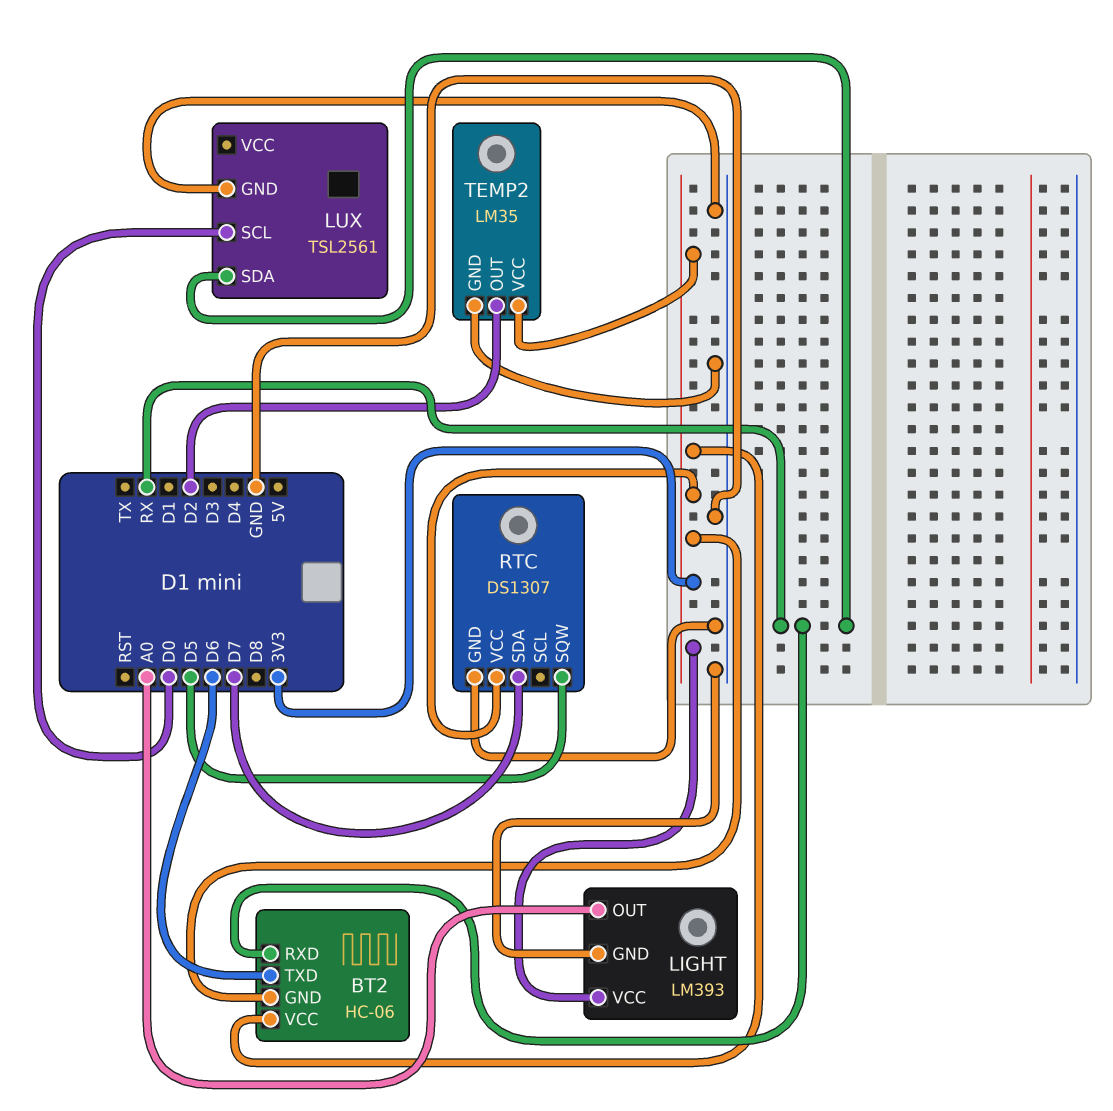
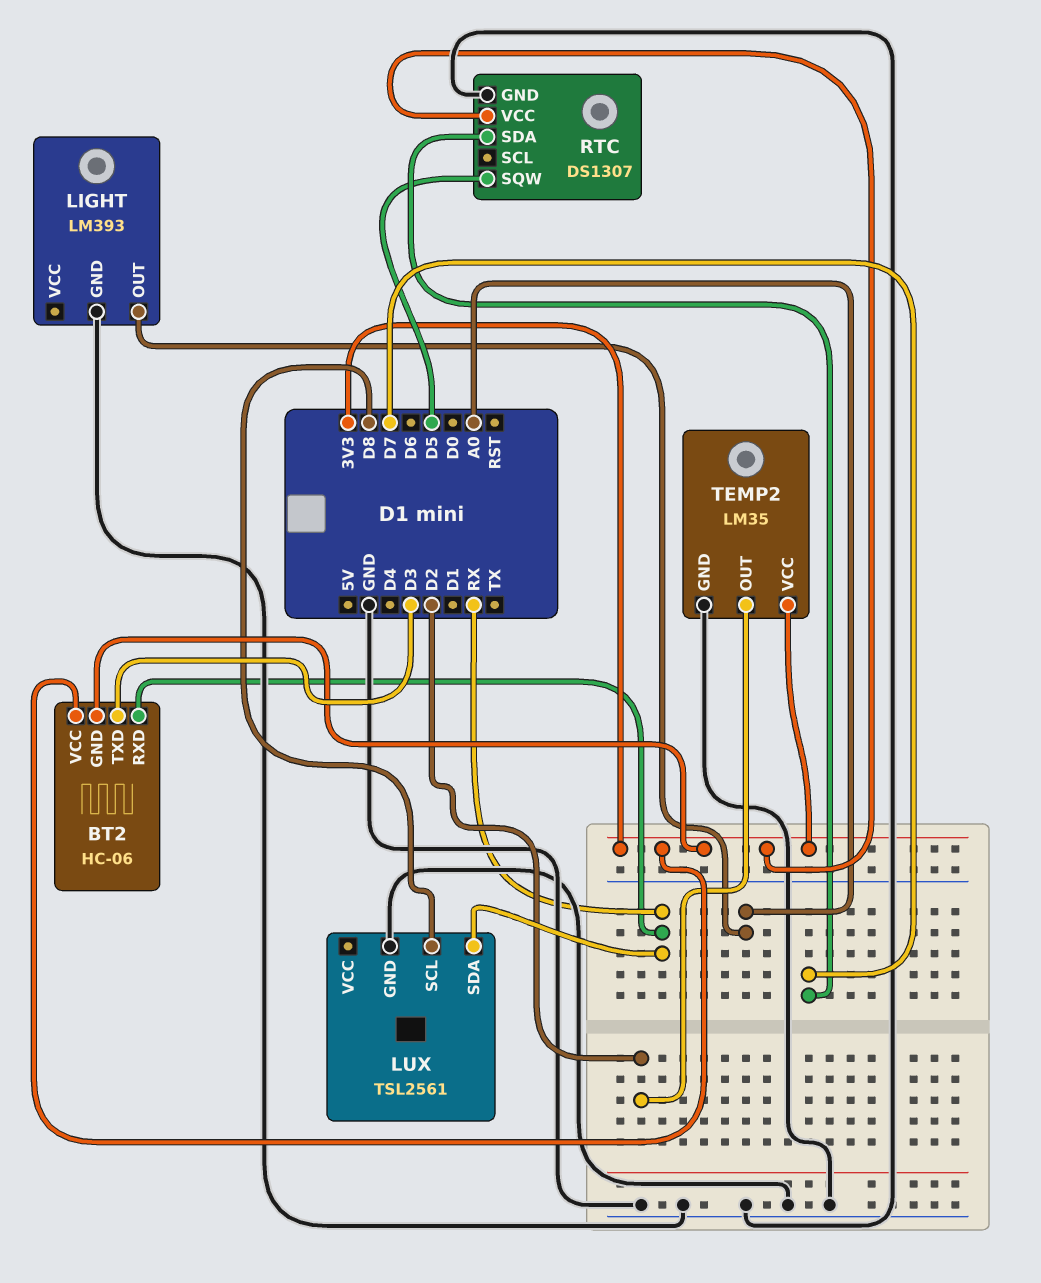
BT2 pin TXD: D6 -> D3
LIGHT pin VCC: 3V3 -> none
LUX pin SCL: D0 -> D8

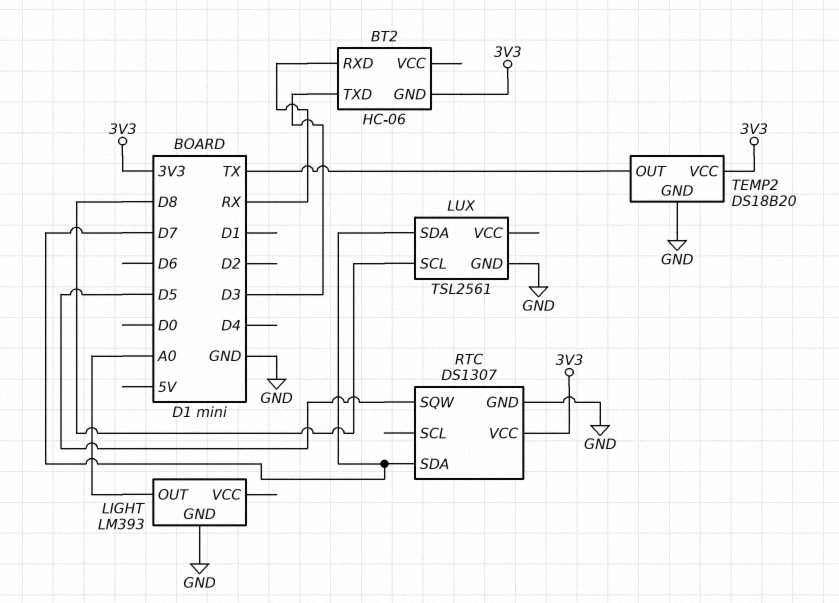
BT2 pin VCC: 3V3 -> none
LUX pin SDA: RX -> D7
TEMP2: LM35 -> DS18B20
TEMP2 pin OUT: D2 -> TX

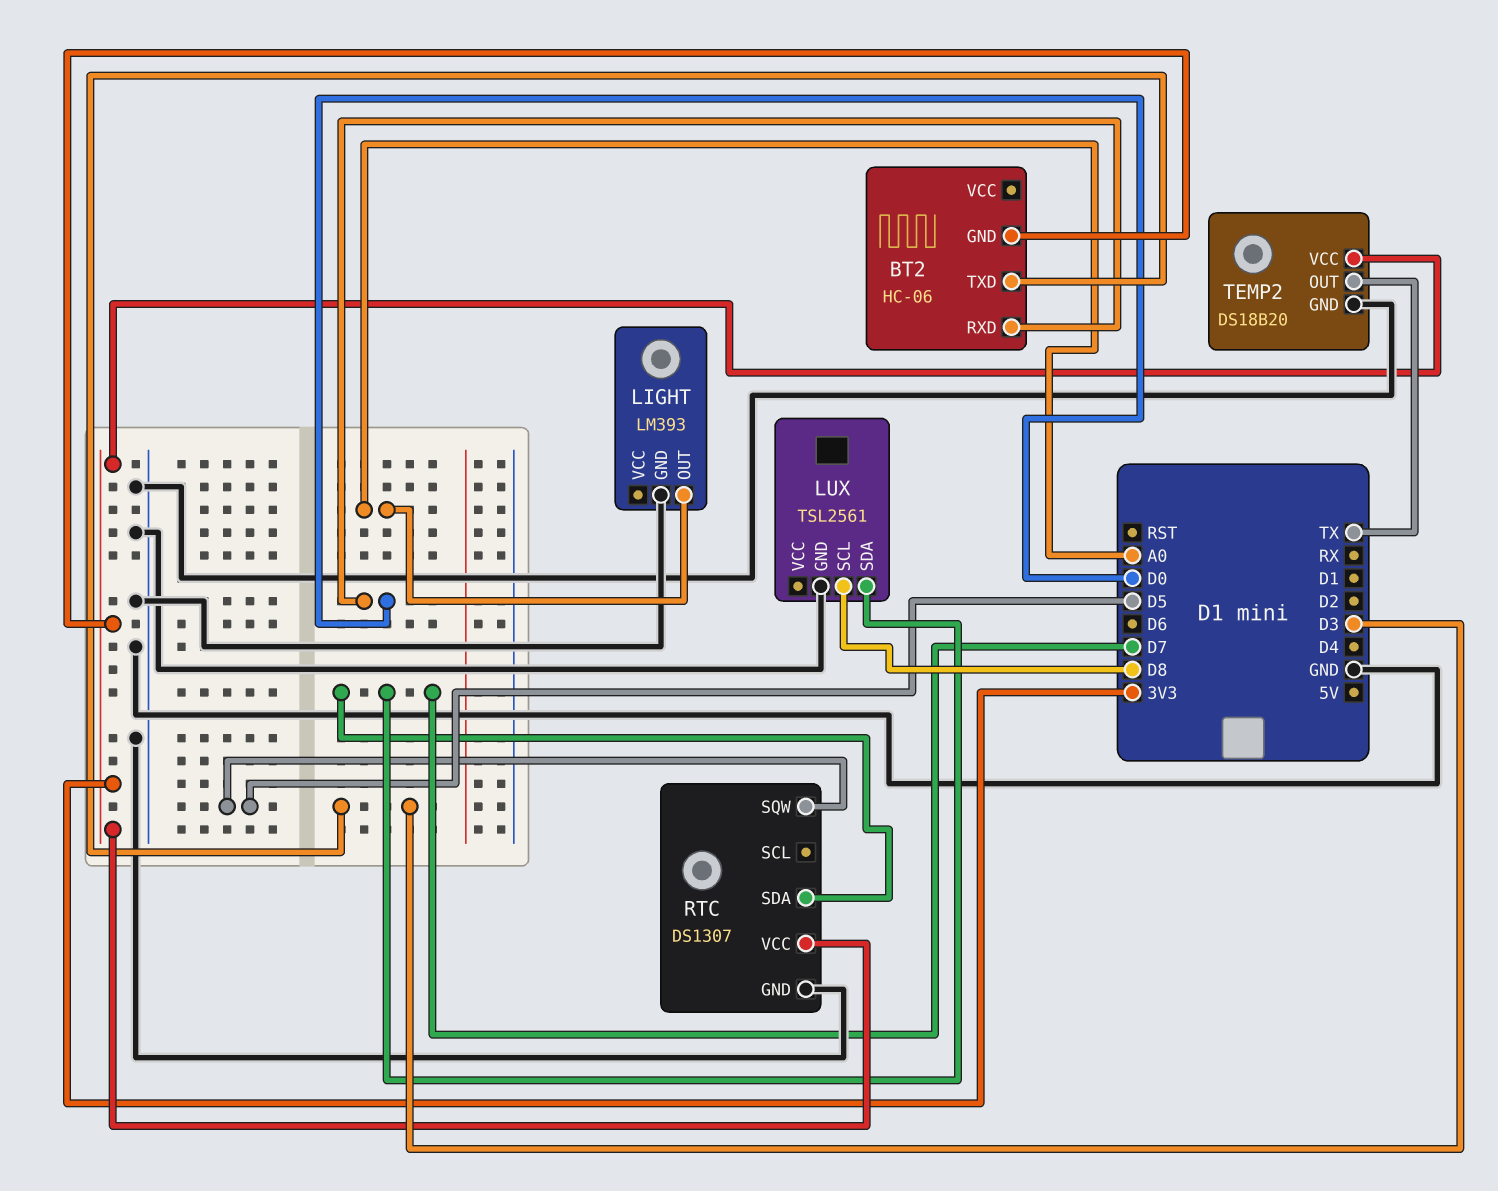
BT2 pin RXD: RX -> D0

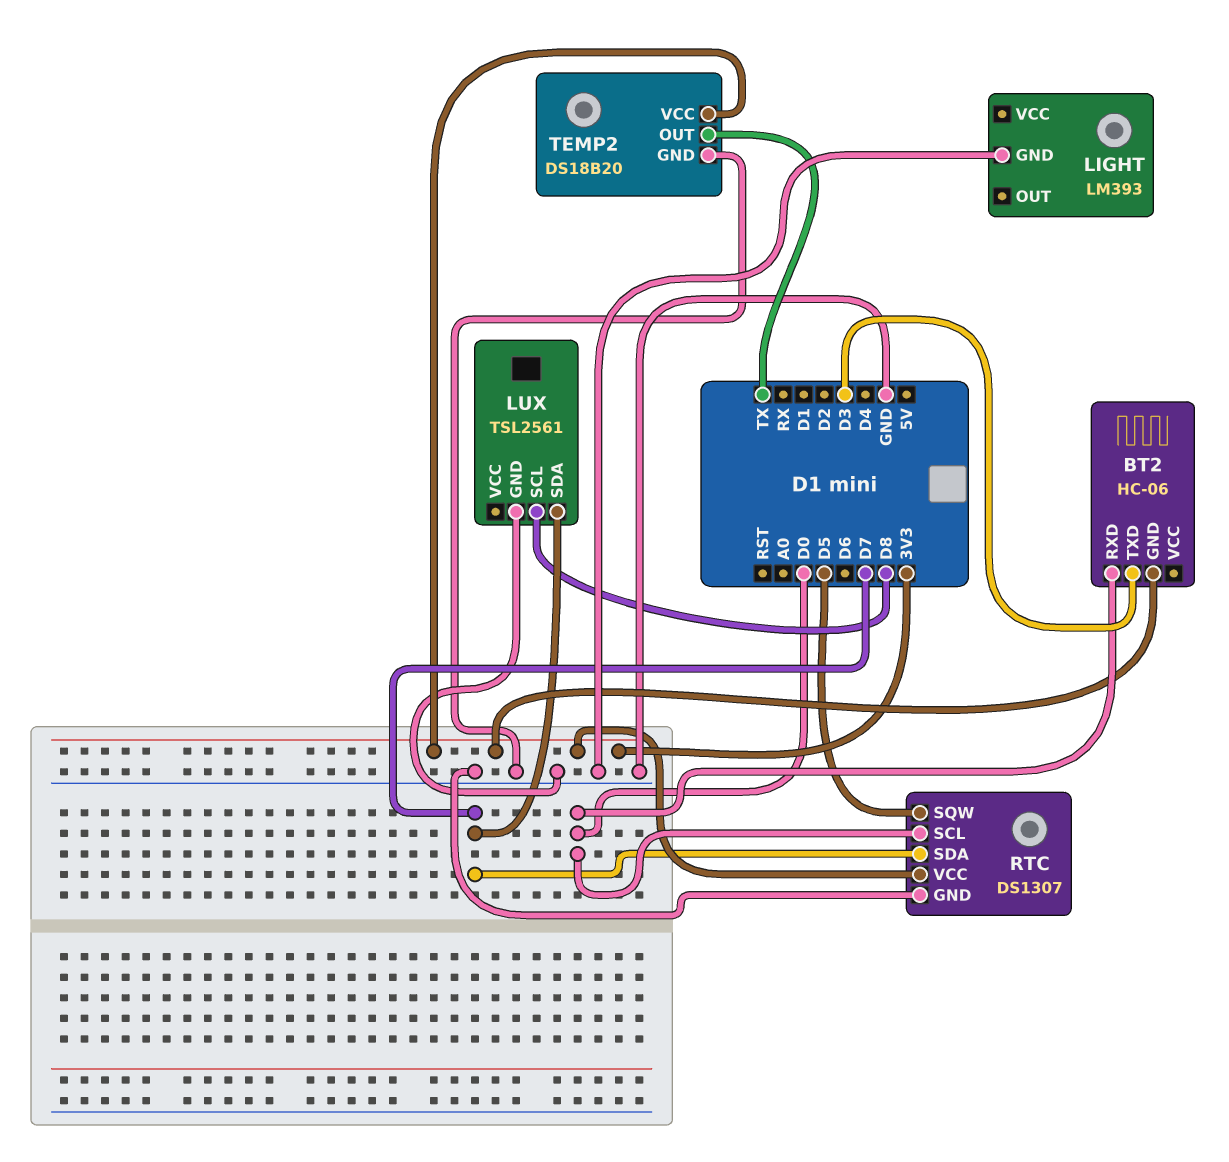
LIGHT pin OUT: A0 -> none
RTC pin SCL: none -> D0

